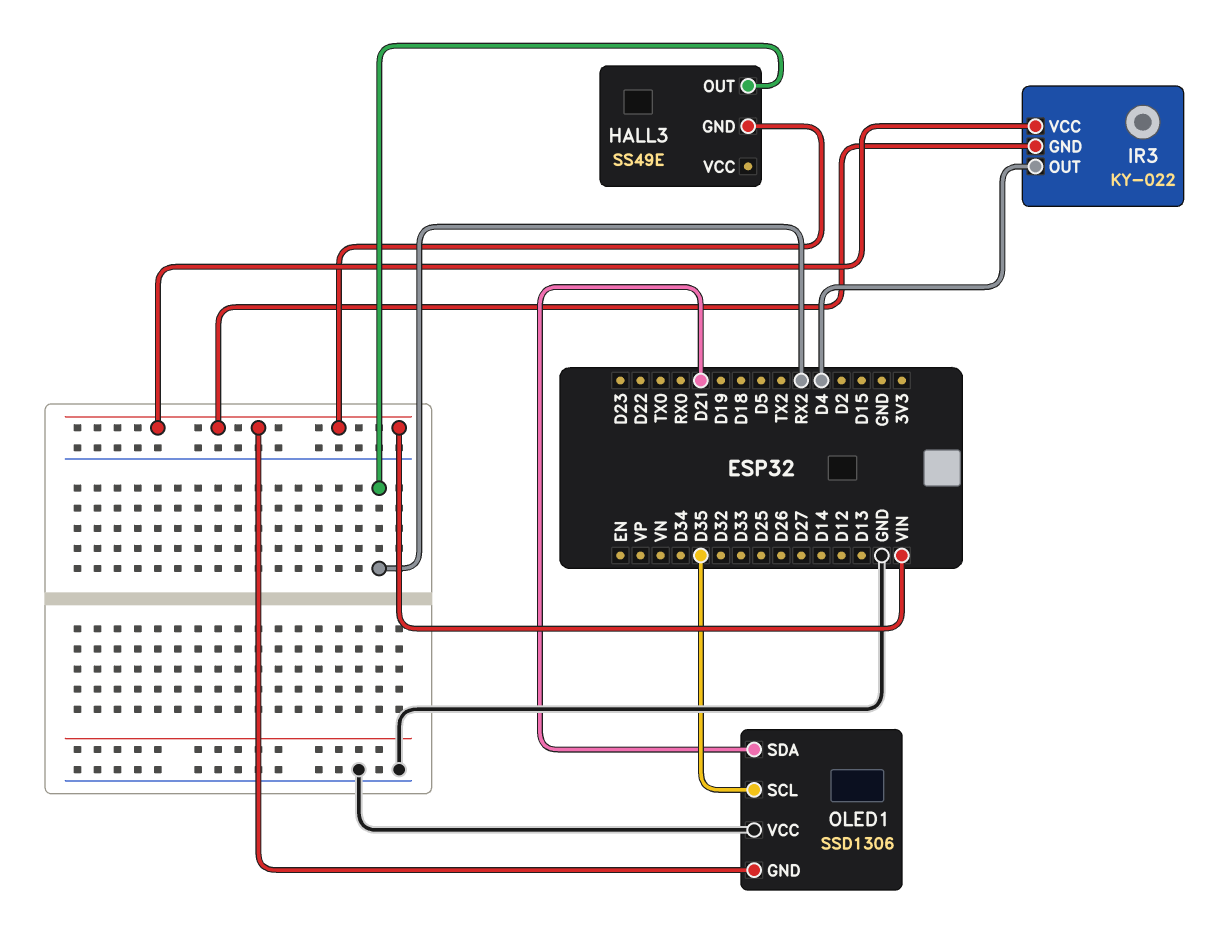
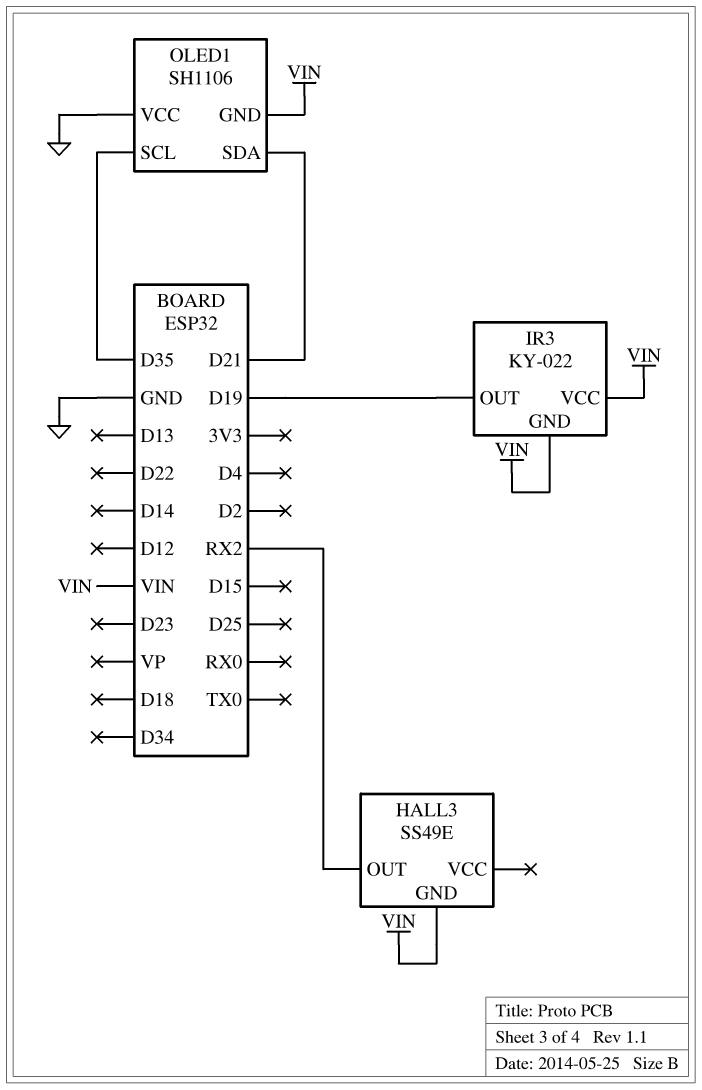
IR3 pin OUT: D4 -> D19
OLED1: SSD1306 -> SH1106

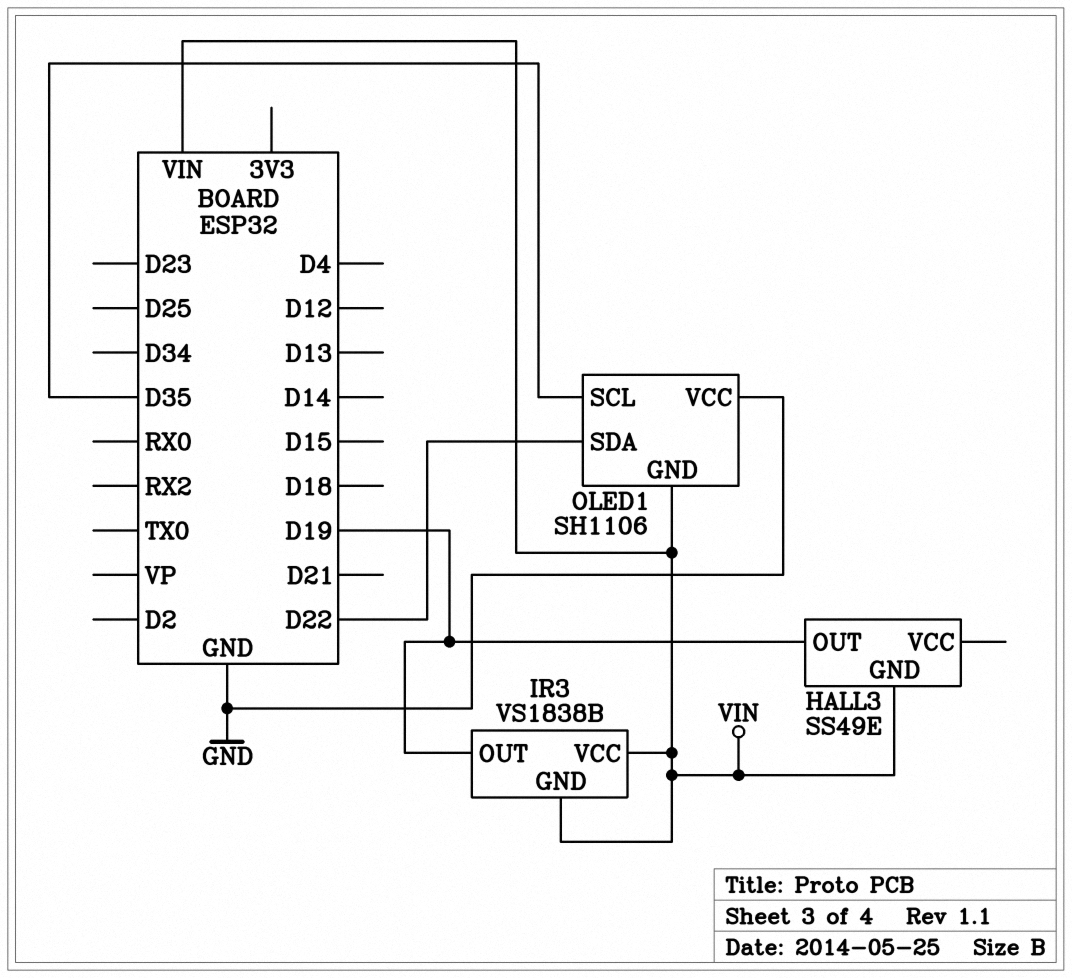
HALL3 pin OUT: RX2 -> D19
IR3: KY-022 -> VS1838B
OLED1 pin SDA: D21 -> D22

